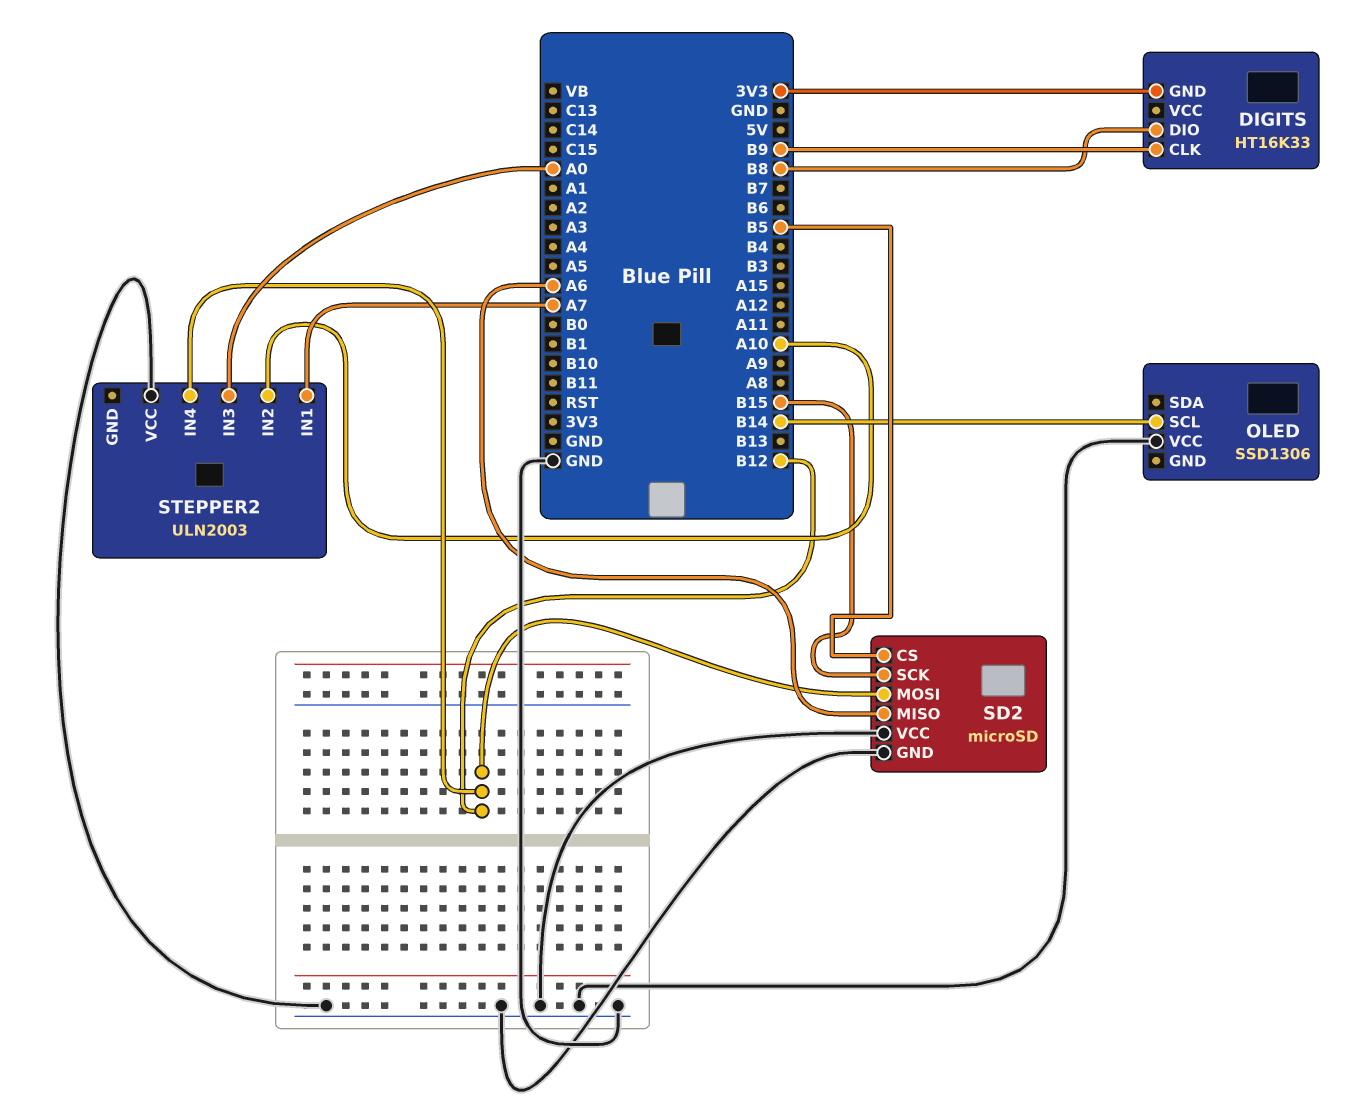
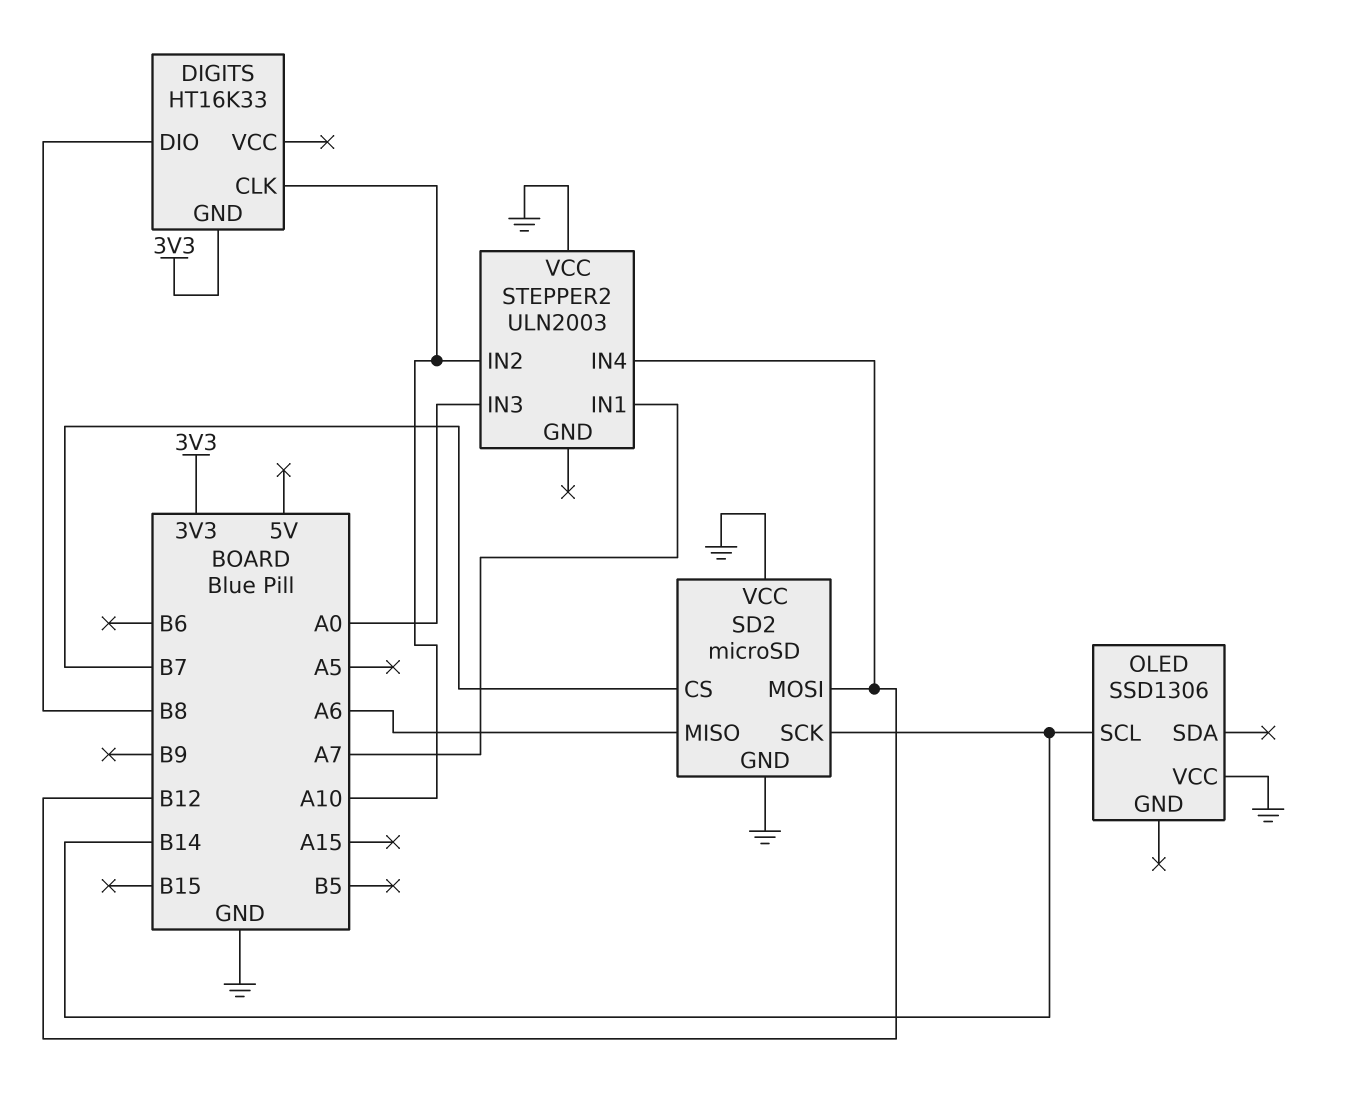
DIGITS pin CLK: B9 -> A10
SD2 pin CS: B5 -> B7
SD2 pin SCK: B15 -> B14

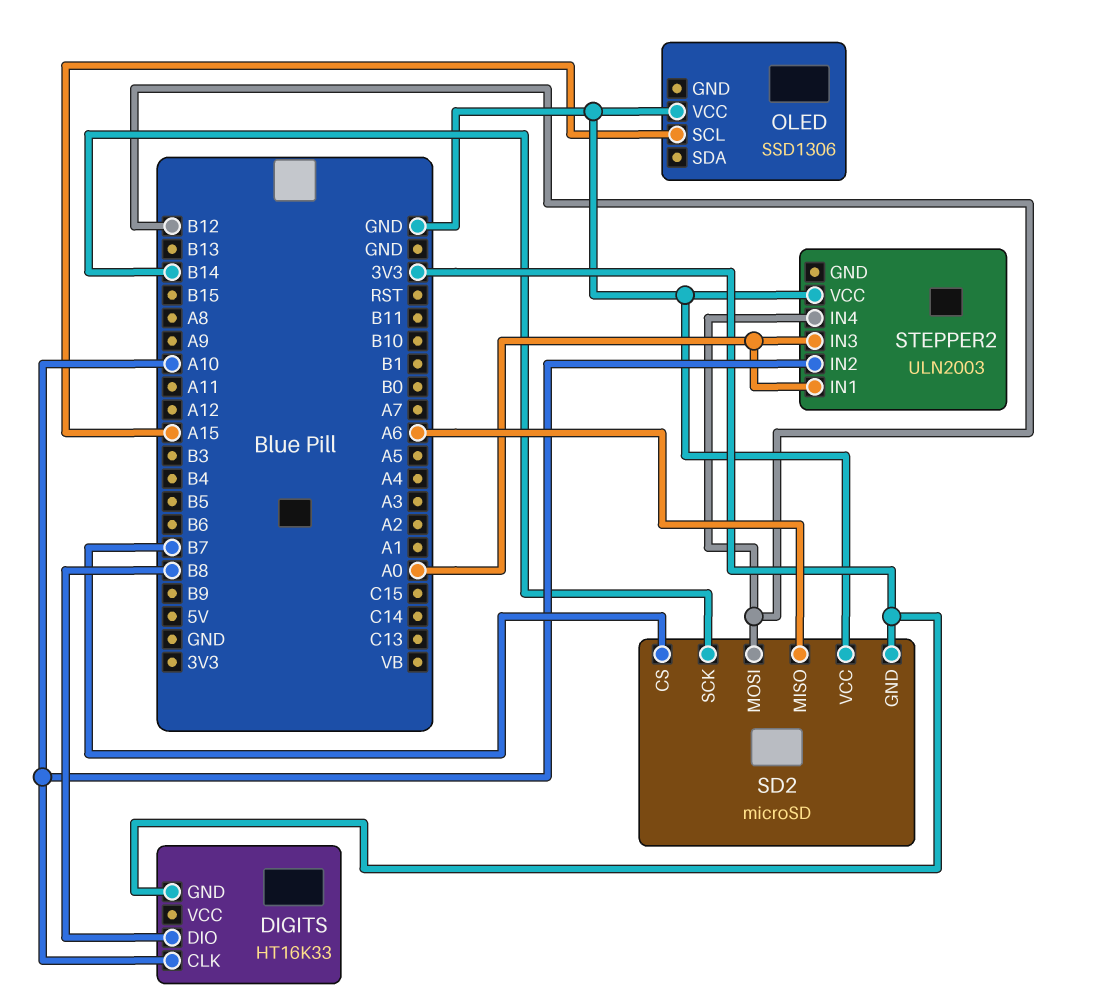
OLED pin SCL: B14 -> A15
SD2 pin GND: GND -> 3V3
STEPPER2 pin IN1: A7 -> A0

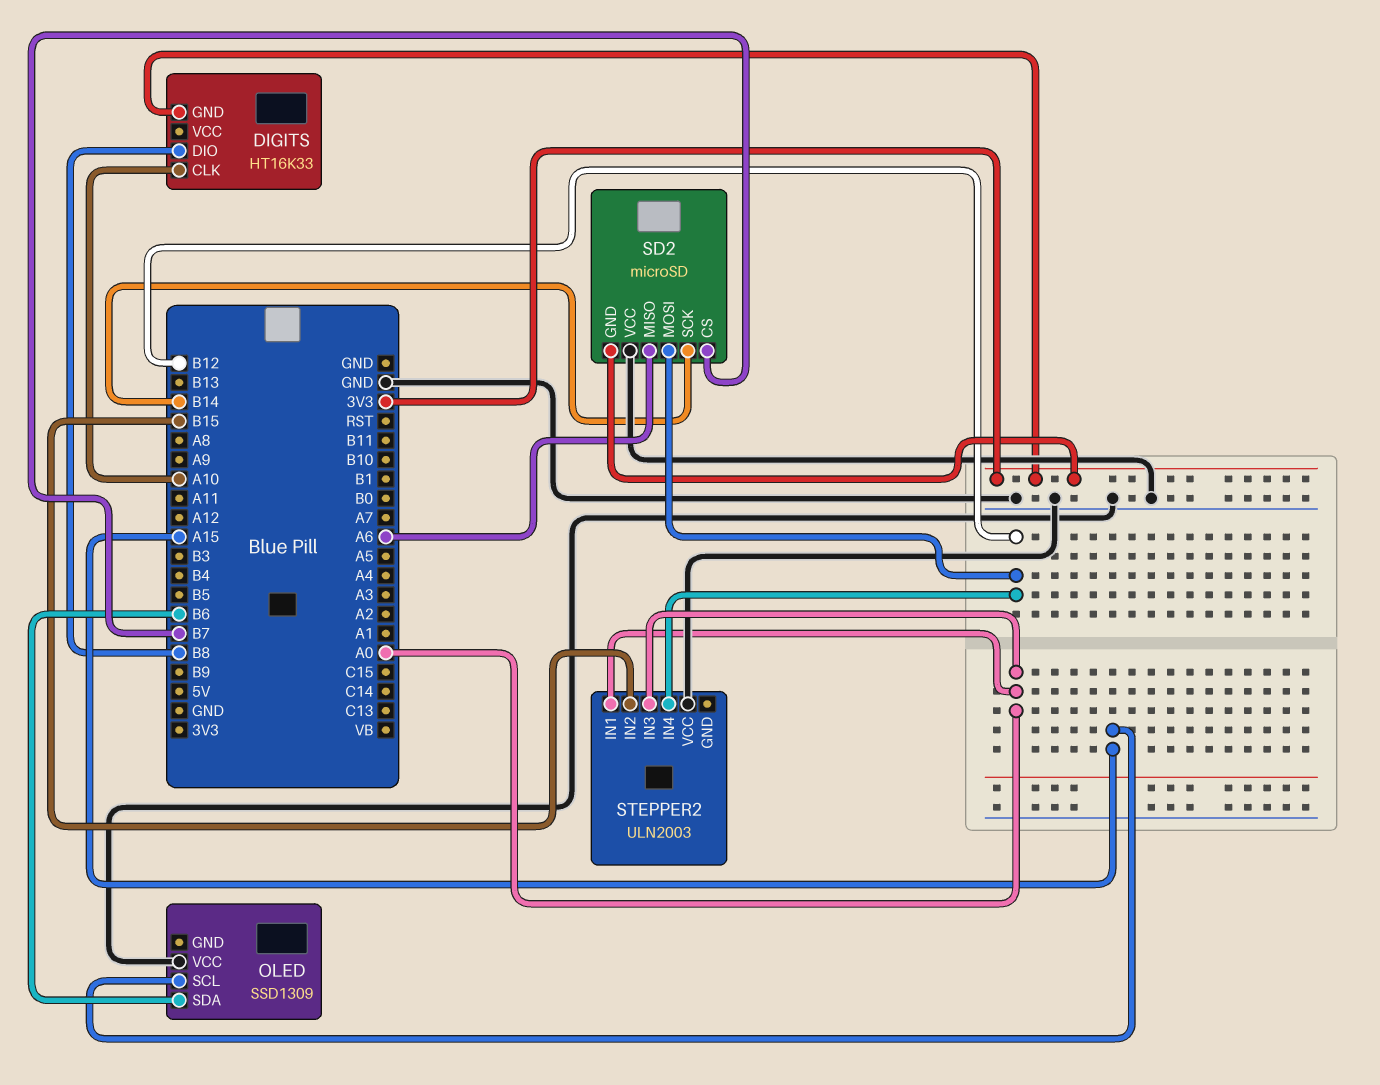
OLED: SSD1306 -> SSD1309
OLED pin SDA: none -> B6
STEPPER2 pin IN2: A10 -> B15

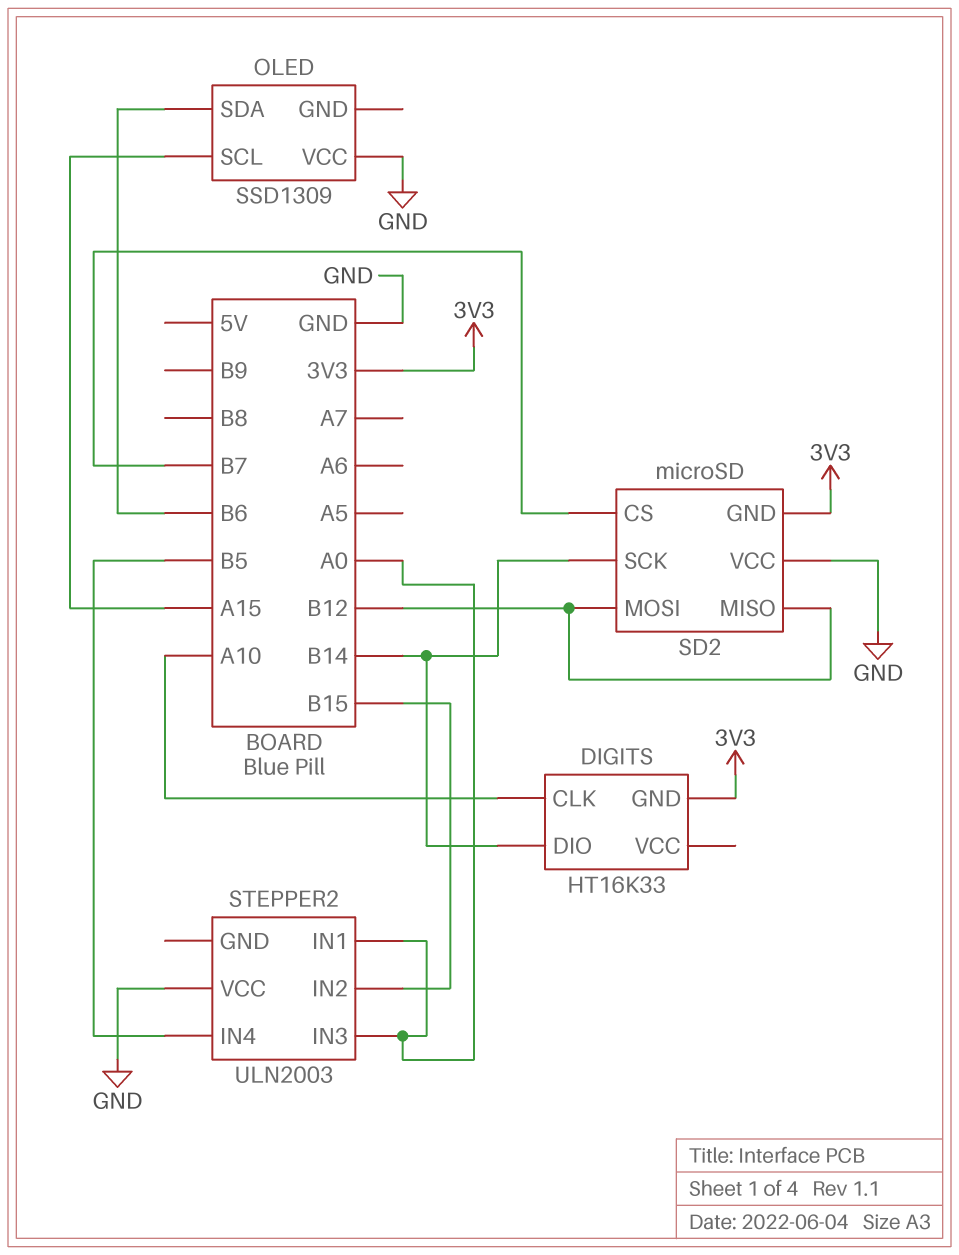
DIGITS pin DIO: B8 -> B14
SD2 pin MISO: A6 -> B12
STEPPER2 pin IN4: B12 -> B5

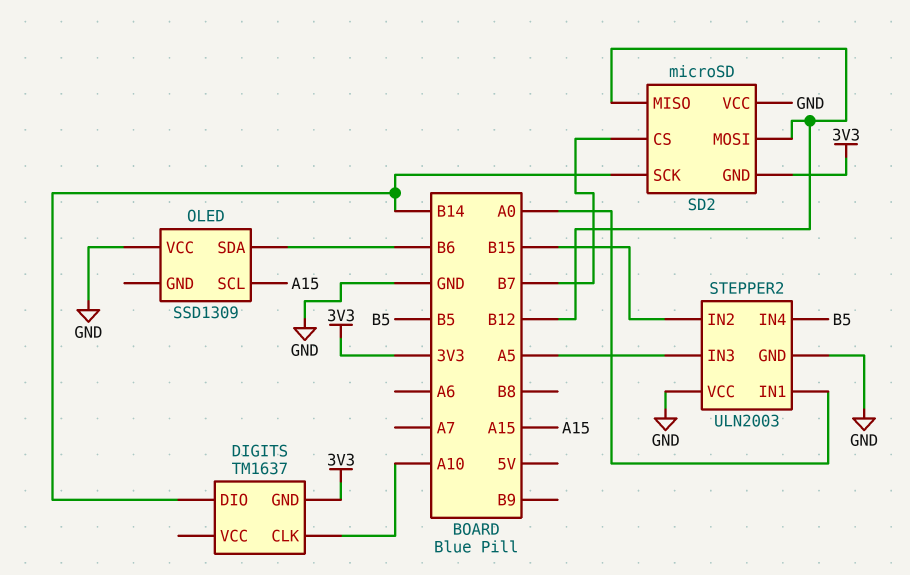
DIGITS: HT16K33 -> TM1637
STEPPER2 pin GND: none -> GND
STEPPER2 pin IN3: A0 -> A5

